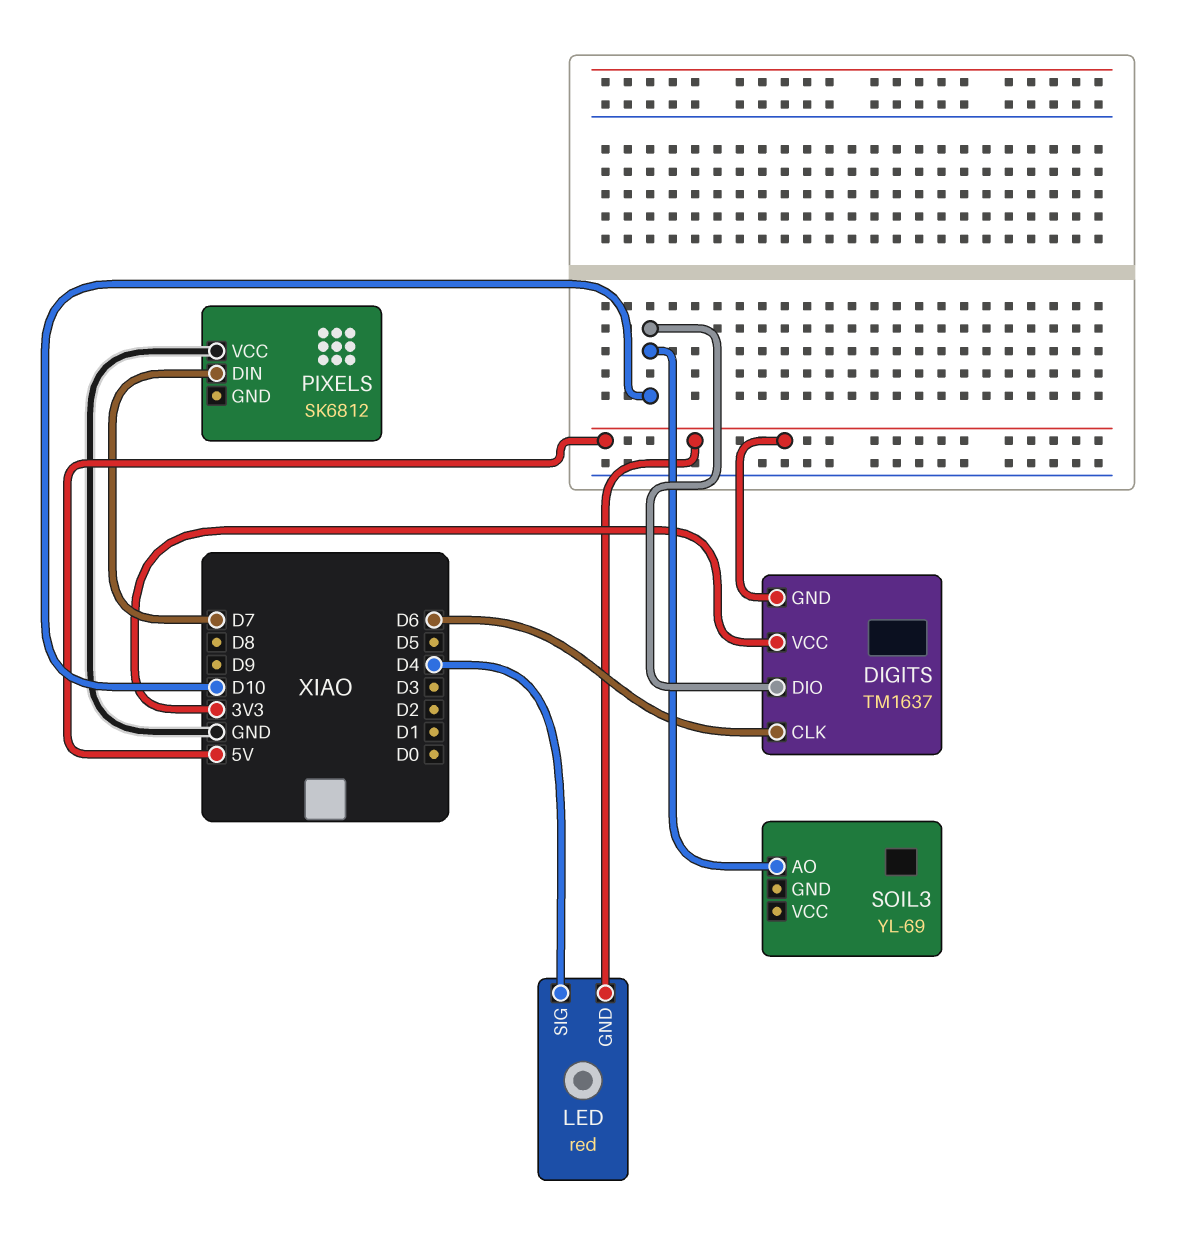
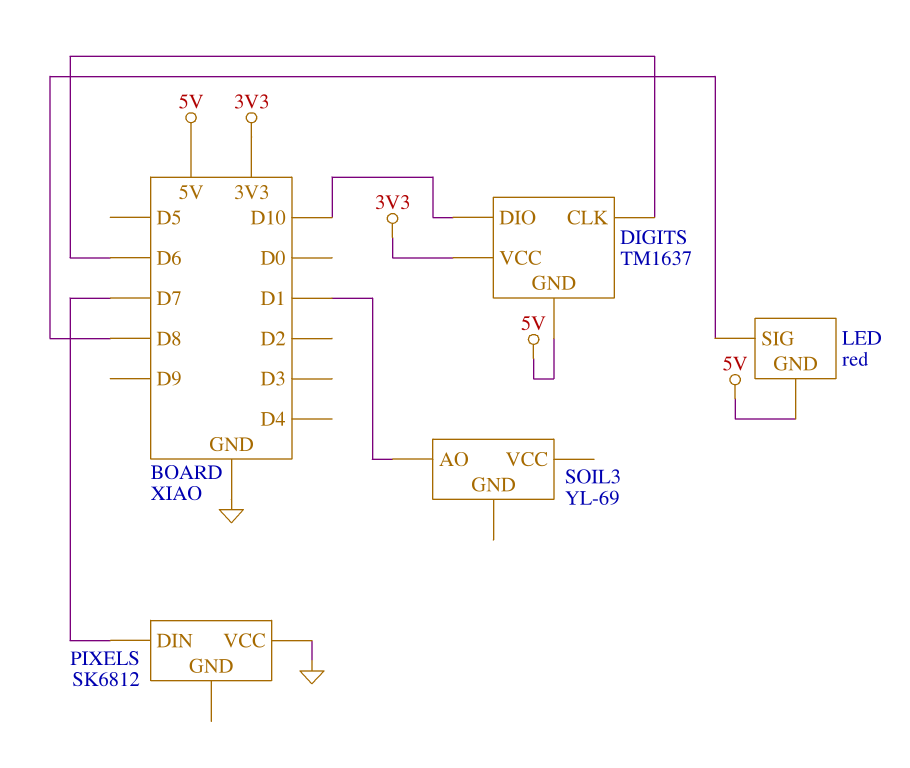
LED pin SIG: D4 -> D8
SOIL3 pin AO: D10 -> D1

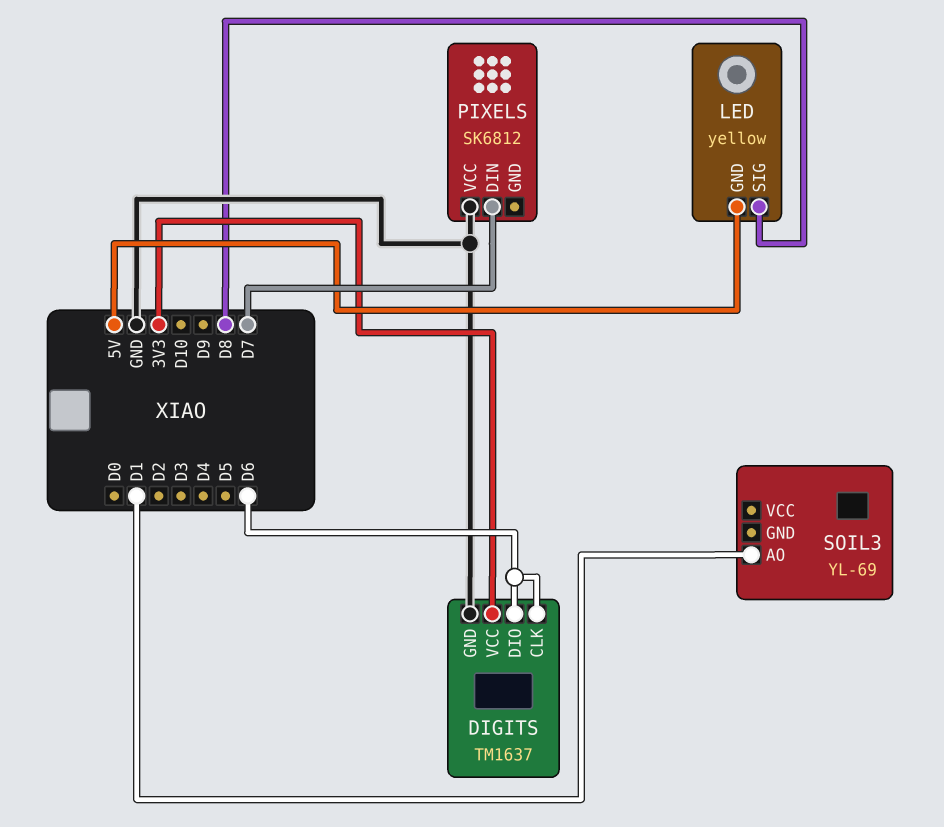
DIGITS pin DIO: D10 -> D6
DIGITS pin GND: 5V -> GND
LED: red -> yellow

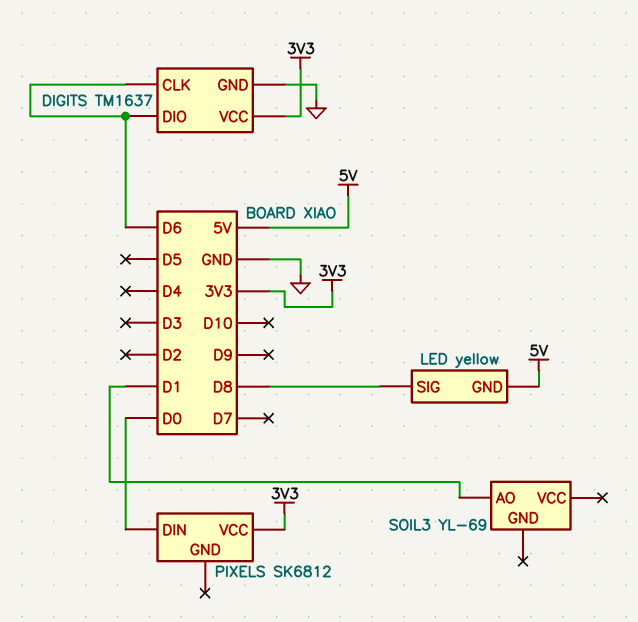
PIXELS pin DIN: D7 -> D0
PIXELS pin VCC: GND -> 3V3

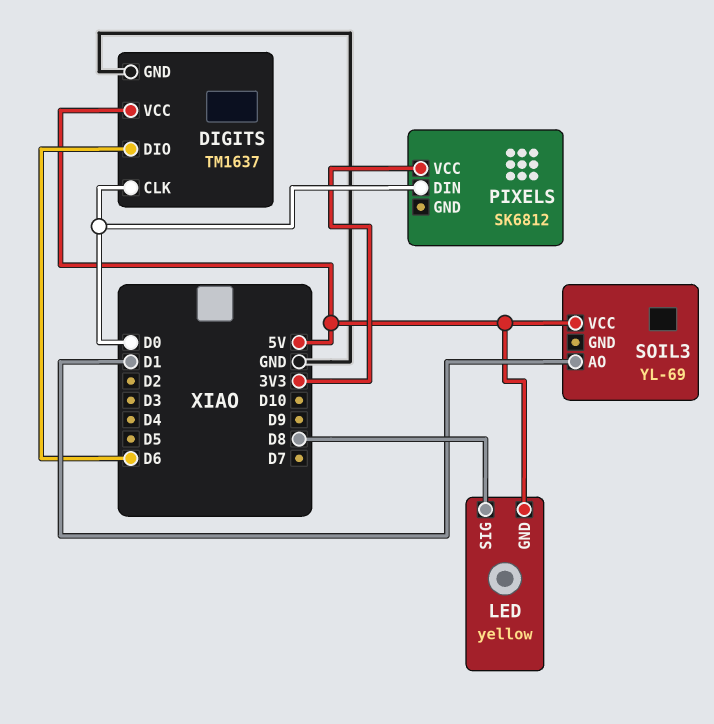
DIGITS pin CLK: D6 -> D0
DIGITS pin VCC: 3V3 -> 5V
SOIL3 pin VCC: none -> 5V

